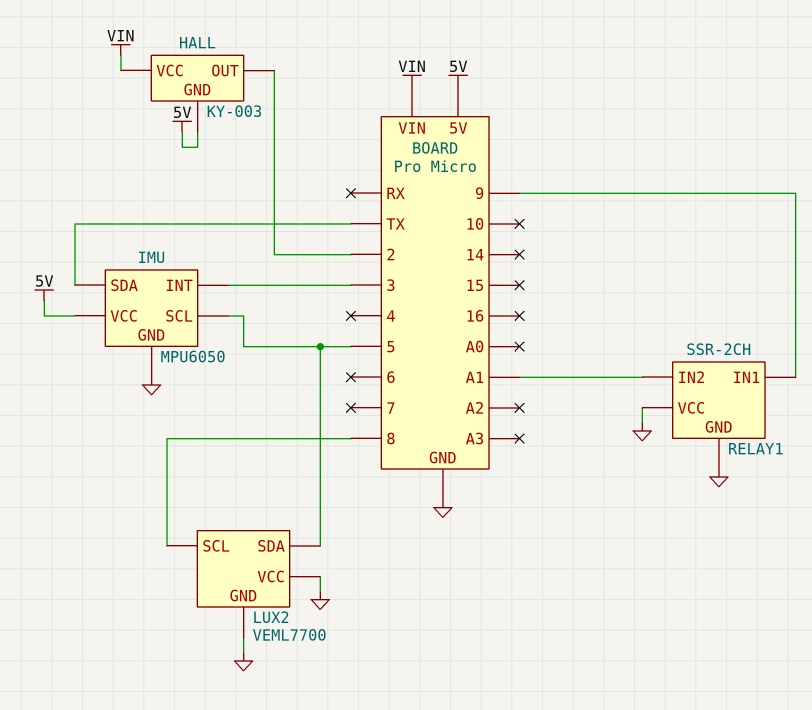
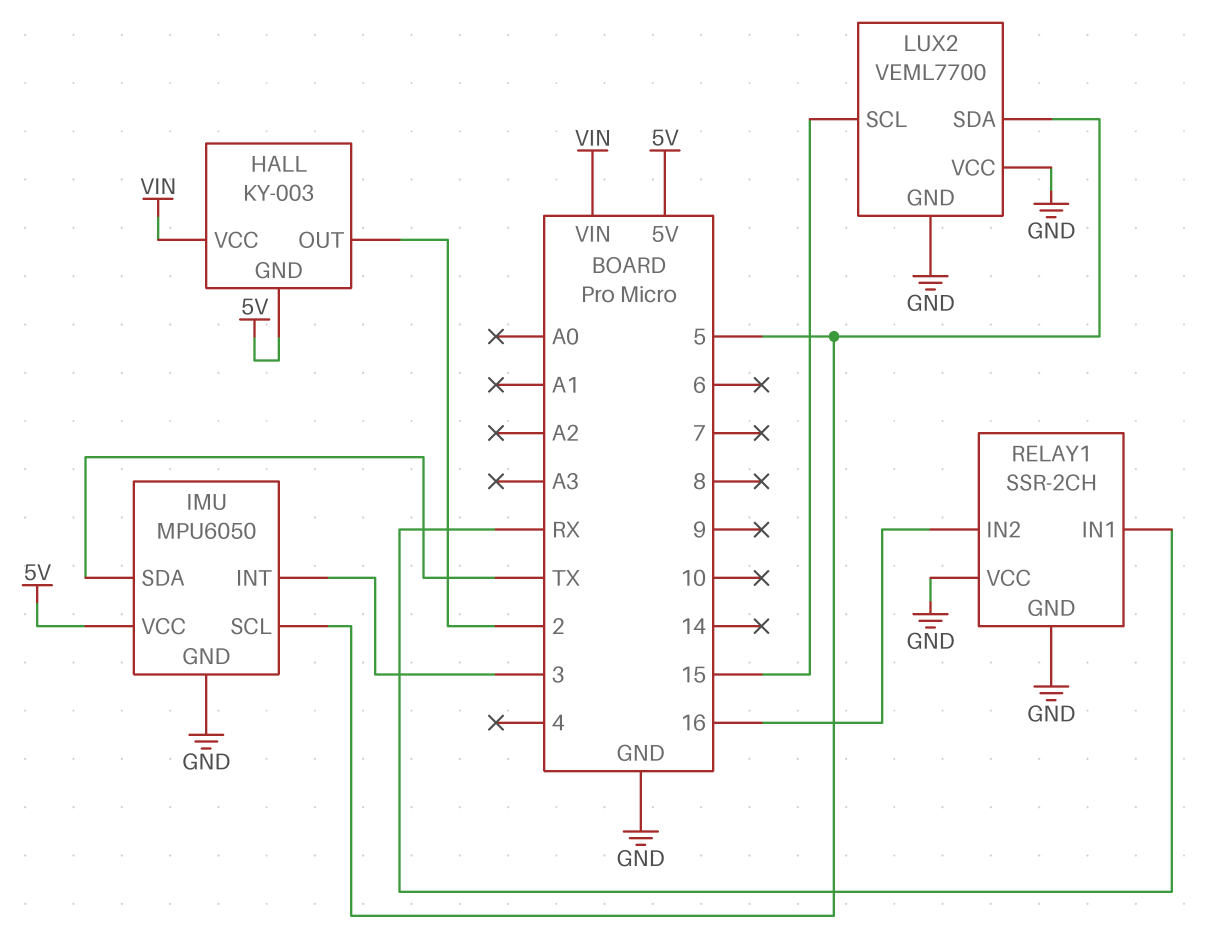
LUX2 pin SCL: 8 -> 15
RELAY1 pin IN1: 9 -> RX
RELAY1 pin IN2: A1 -> 16

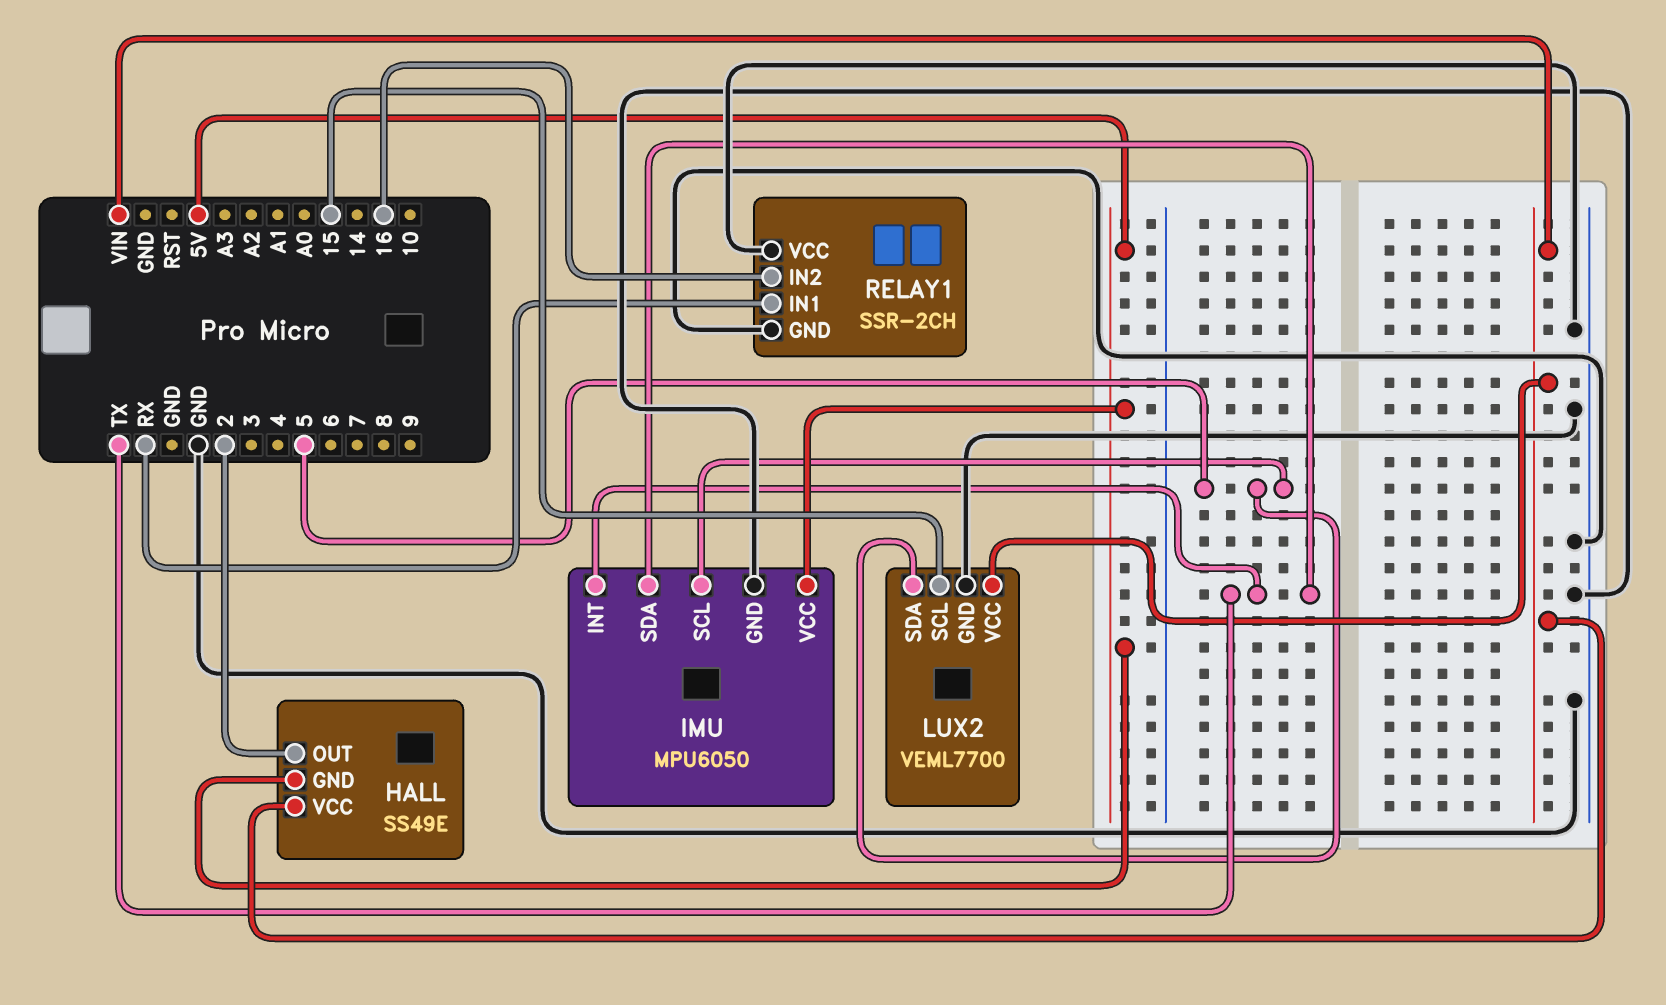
HALL: KY-003 -> SS49E
IMU pin INT: 3 -> TX
LUX2 pin VCC: GND -> VIN

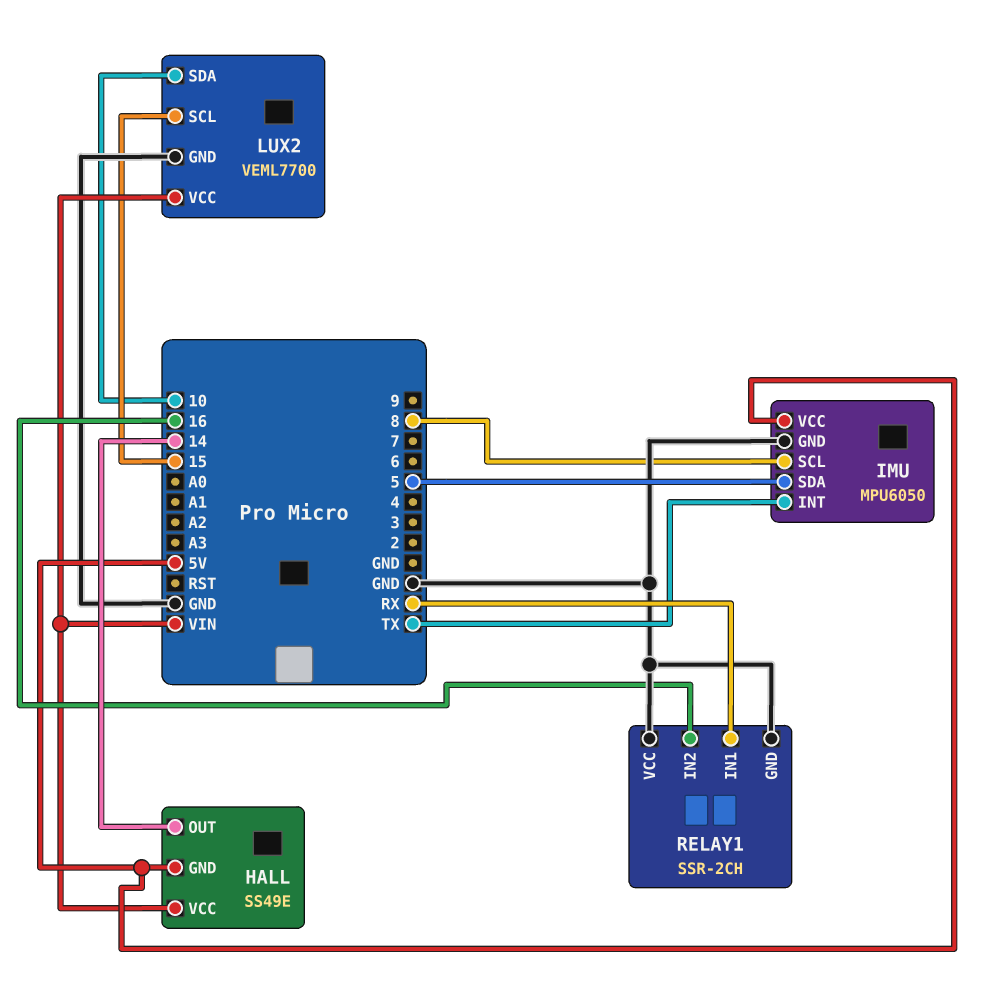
HALL pin OUT: 2 -> 14
IMU pin SCL: 5 -> 8
IMU pin SDA: TX -> 5
LUX2 pin SDA: 5 -> 10

